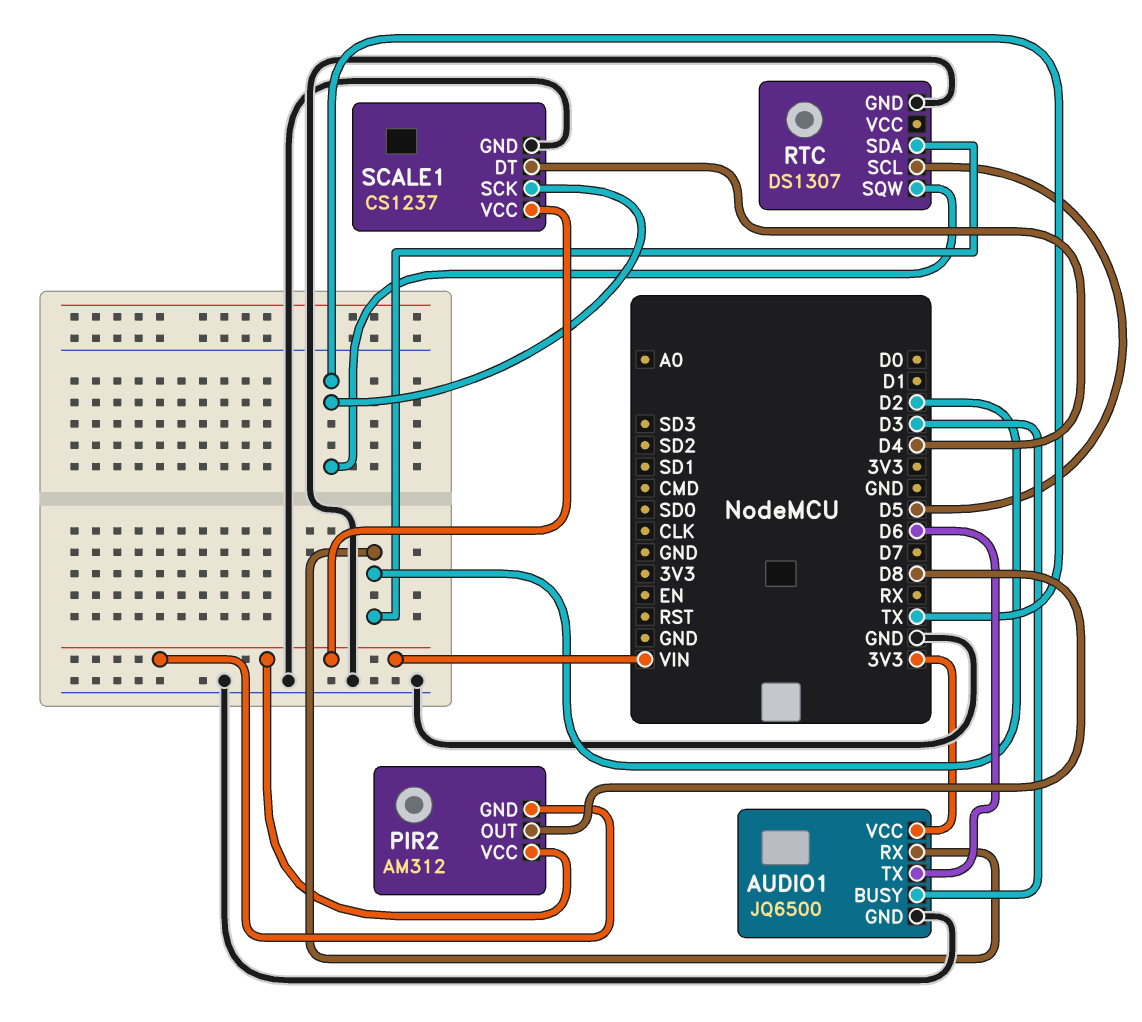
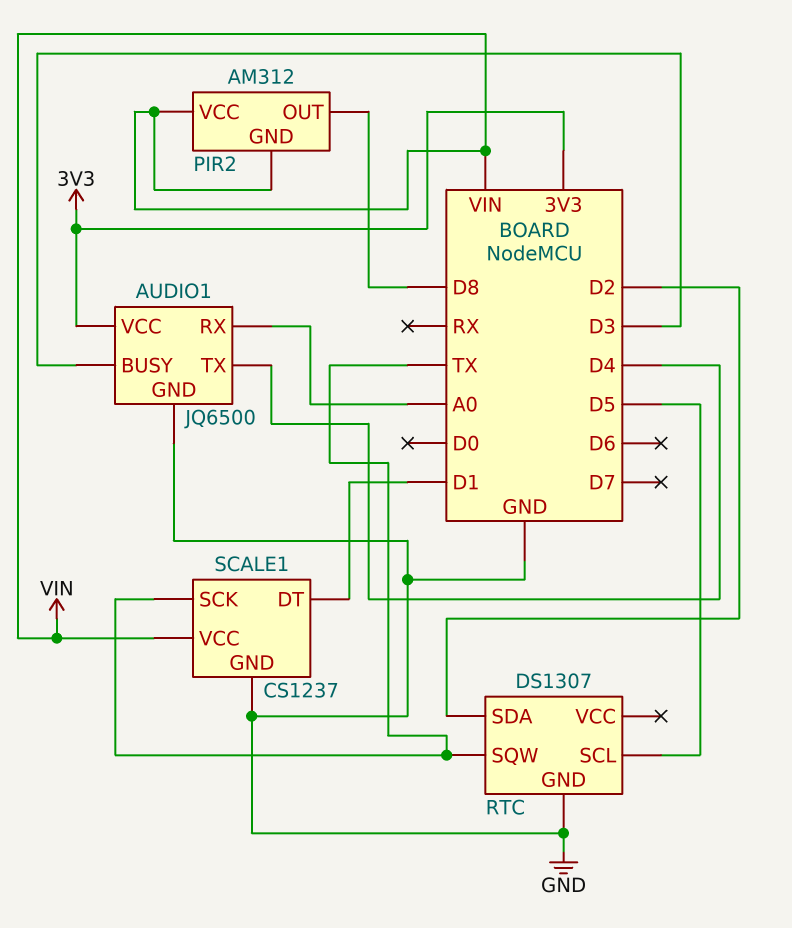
AUDIO1 pin RX: D2 -> A0
AUDIO1 pin TX: D6 -> D4
SCALE1 pin DT: D4 -> D1

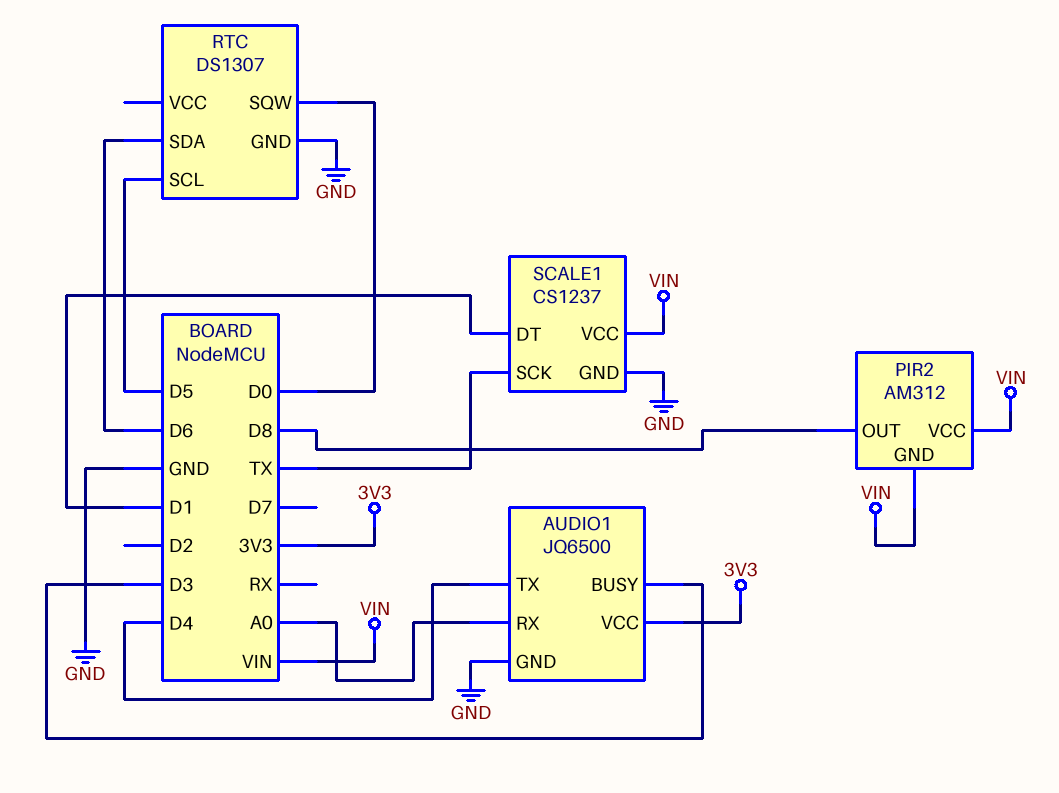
RTC pin SDA: D2 -> D6
RTC pin SQW: TX -> D0

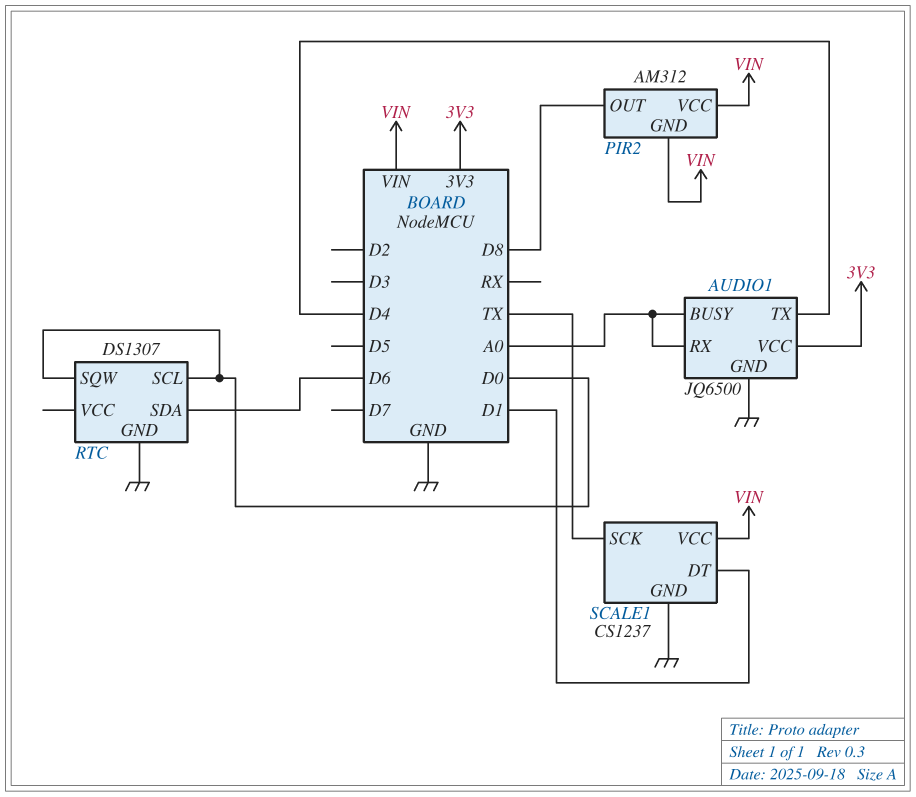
AUDIO1 pin BUSY: D3 -> A0
RTC pin SCL: D5 -> D0

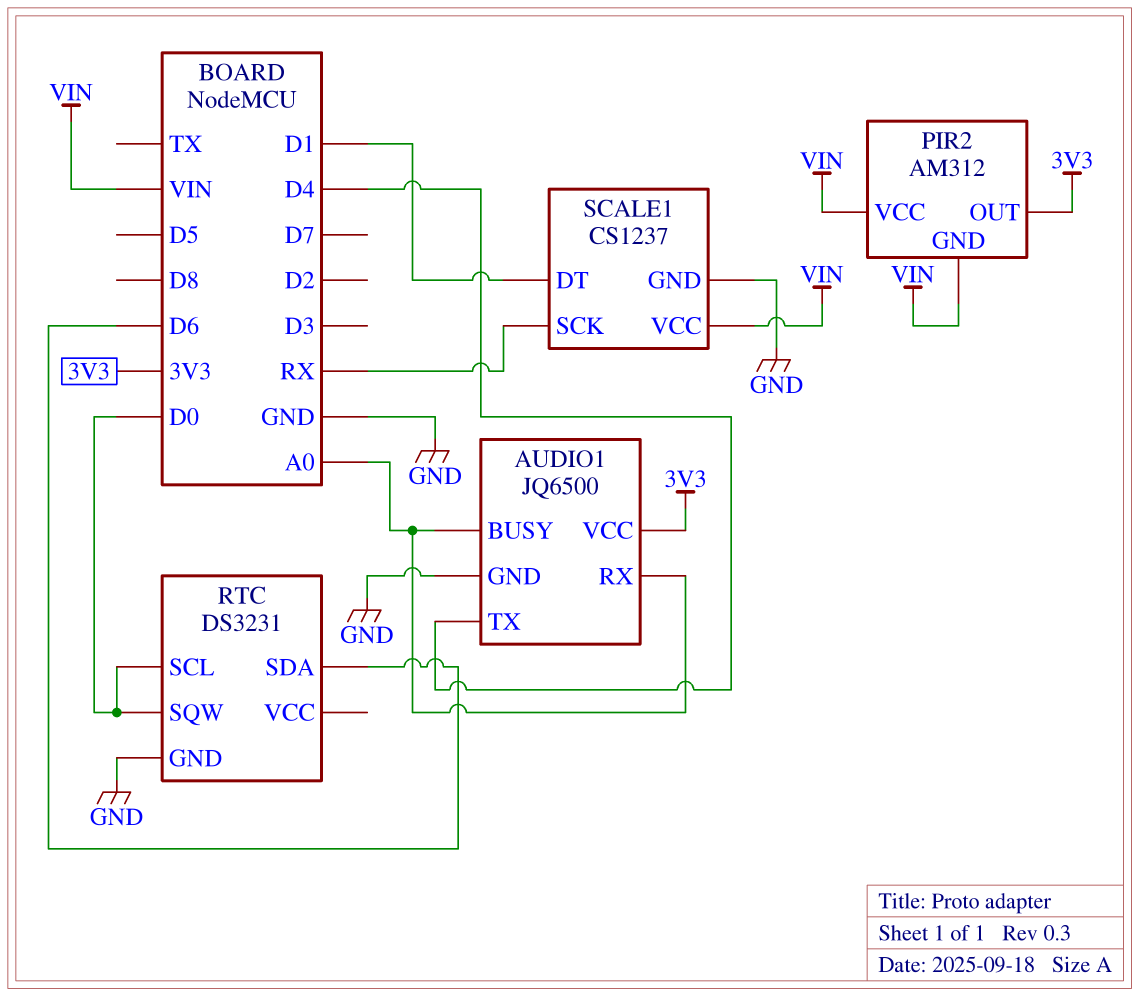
PIR2 pin OUT: D8 -> 3V3
RTC: DS1307 -> DS3231
SCALE1 pin SCK: TX -> RX

